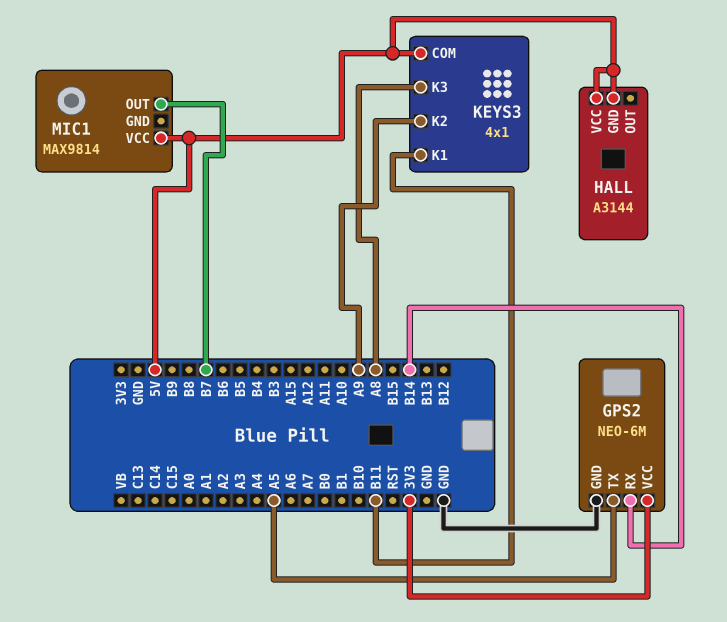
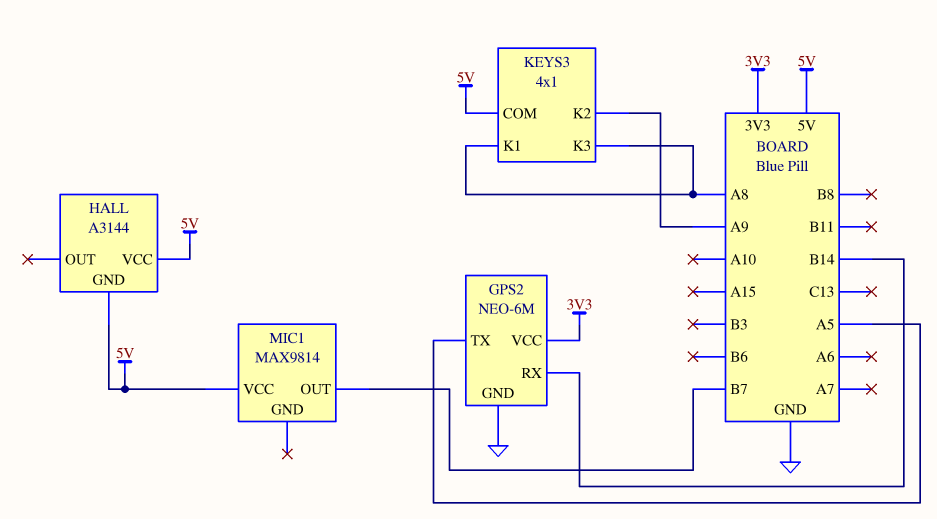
KEYS3 pin K1: B11 -> A8

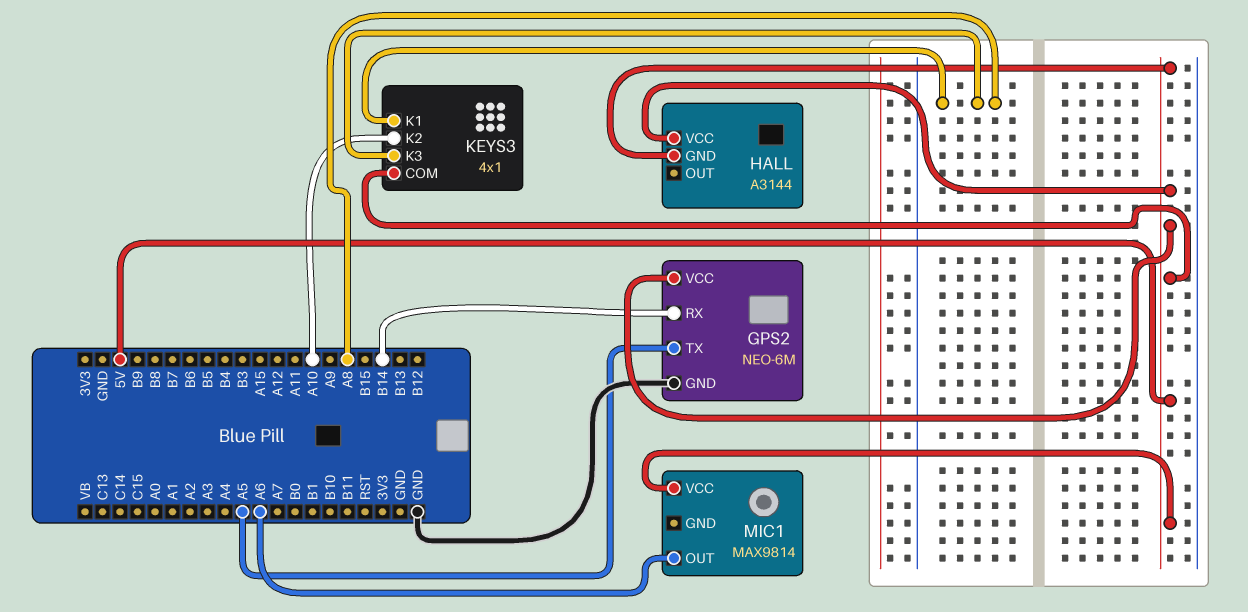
GPS2 pin VCC: 3V3 -> 5V
KEYS3 pin K2: A9 -> A10
MIC1 pin OUT: B7 -> A6

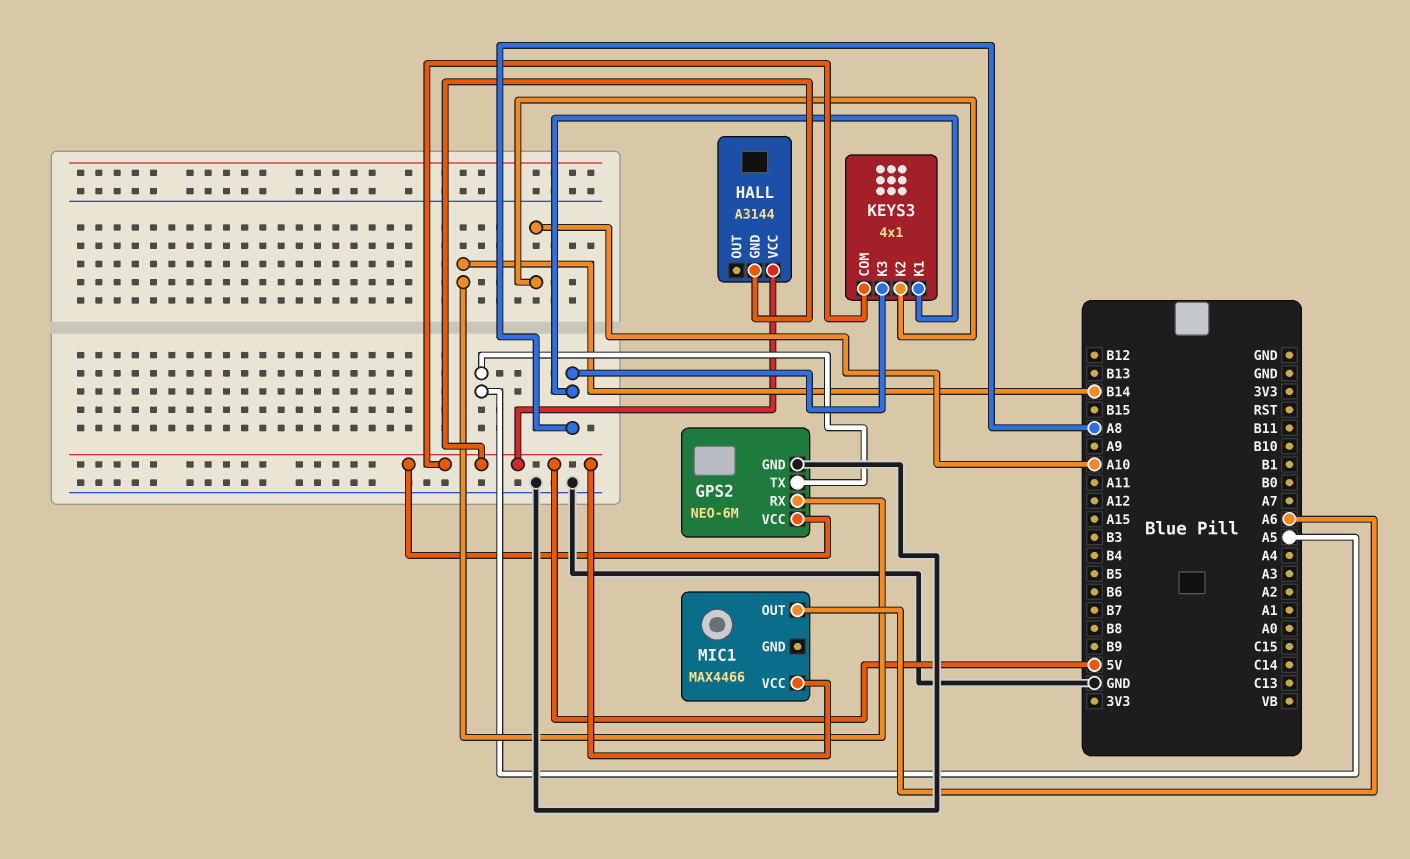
MIC1: MAX9814 -> MAX4466

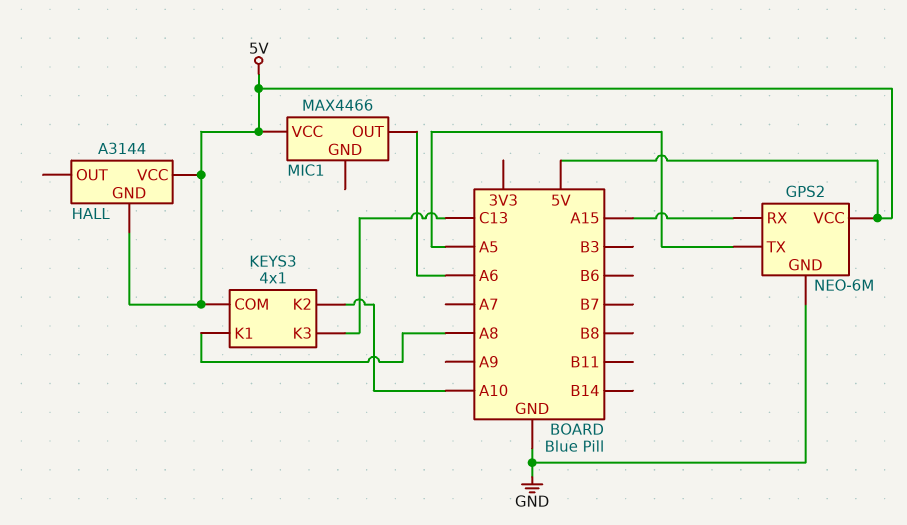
GPS2 pin RX: B14 -> A15
KEYS3 pin K3: A8 -> C13

